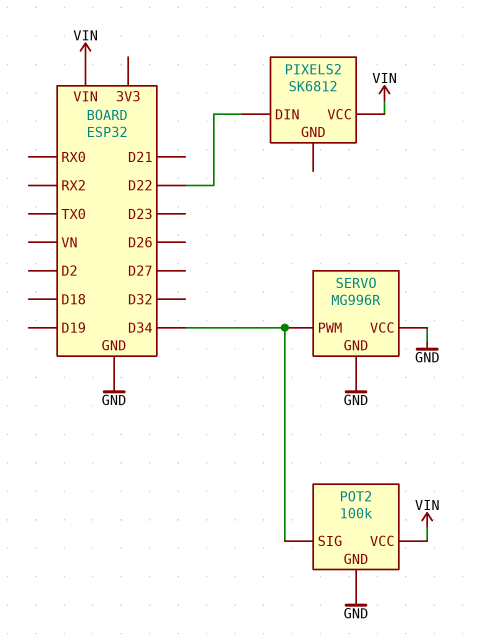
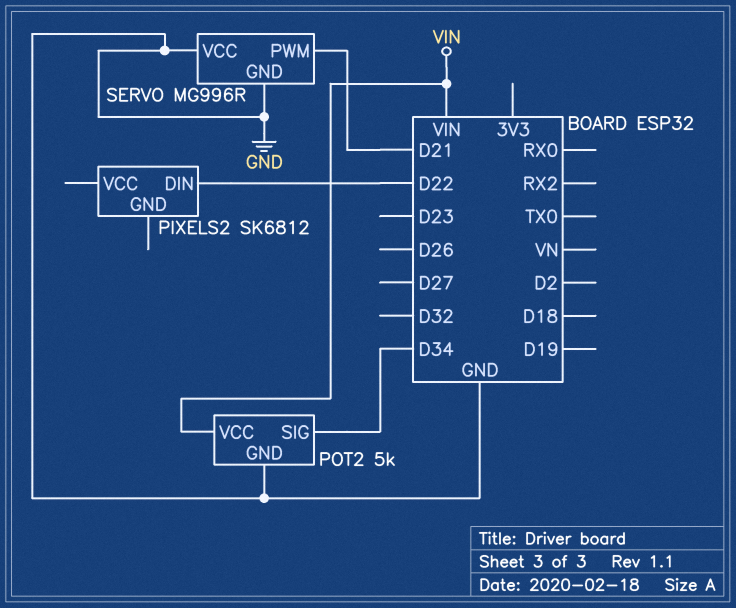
PIXELS2 pin VCC: VIN -> none
POT2: 100k -> 5k
SERVO pin PWM: D34 -> D21

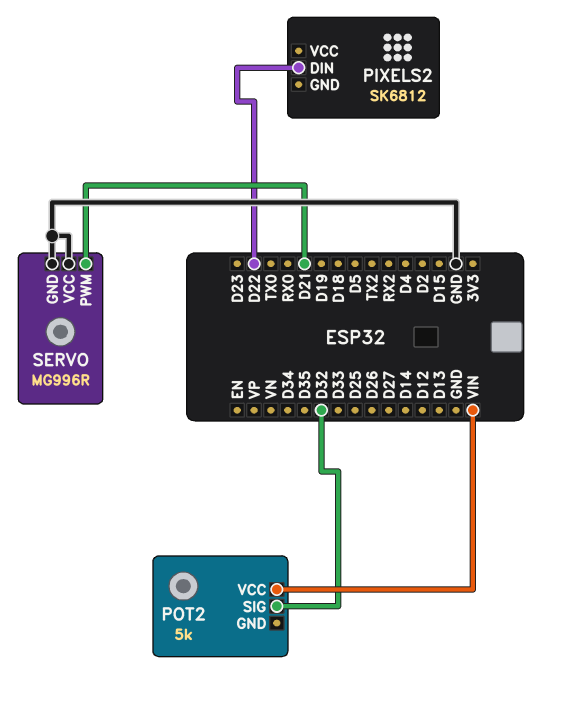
POT2 pin GND: GND -> none
POT2 pin SIG: D34 -> D32

